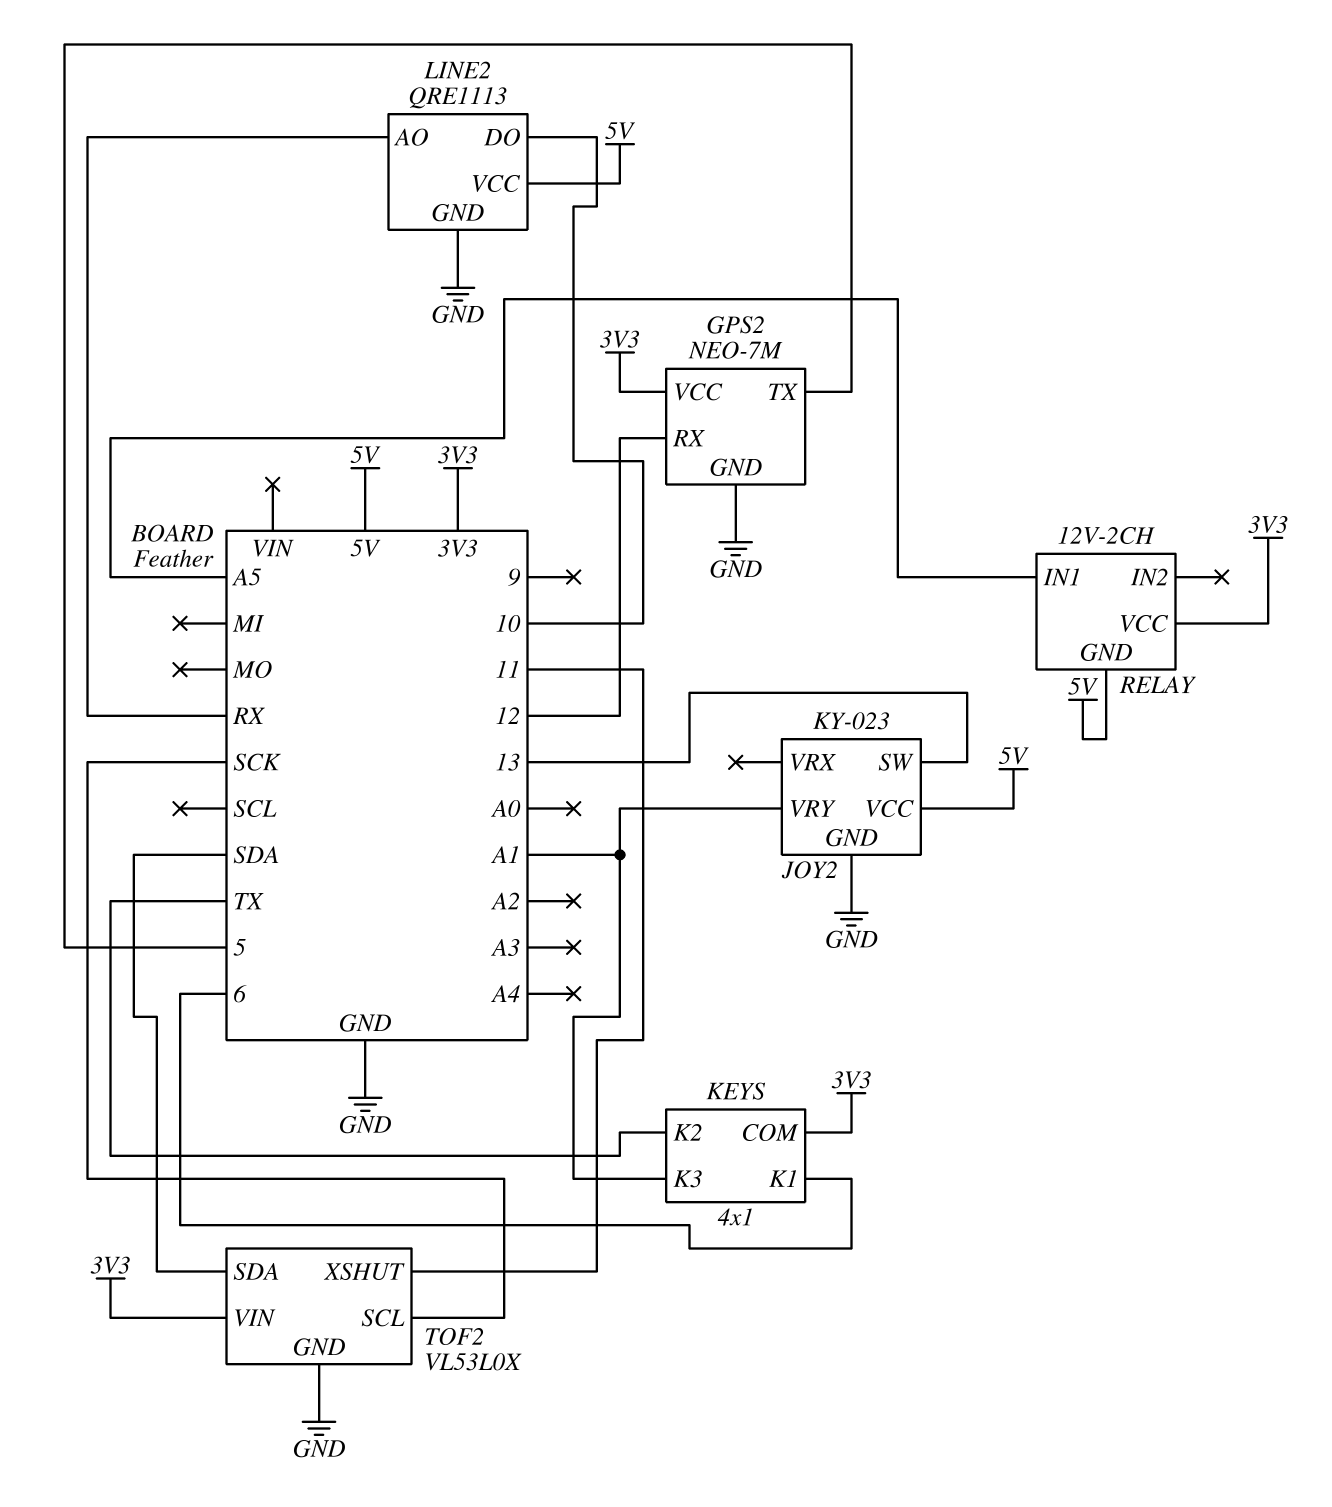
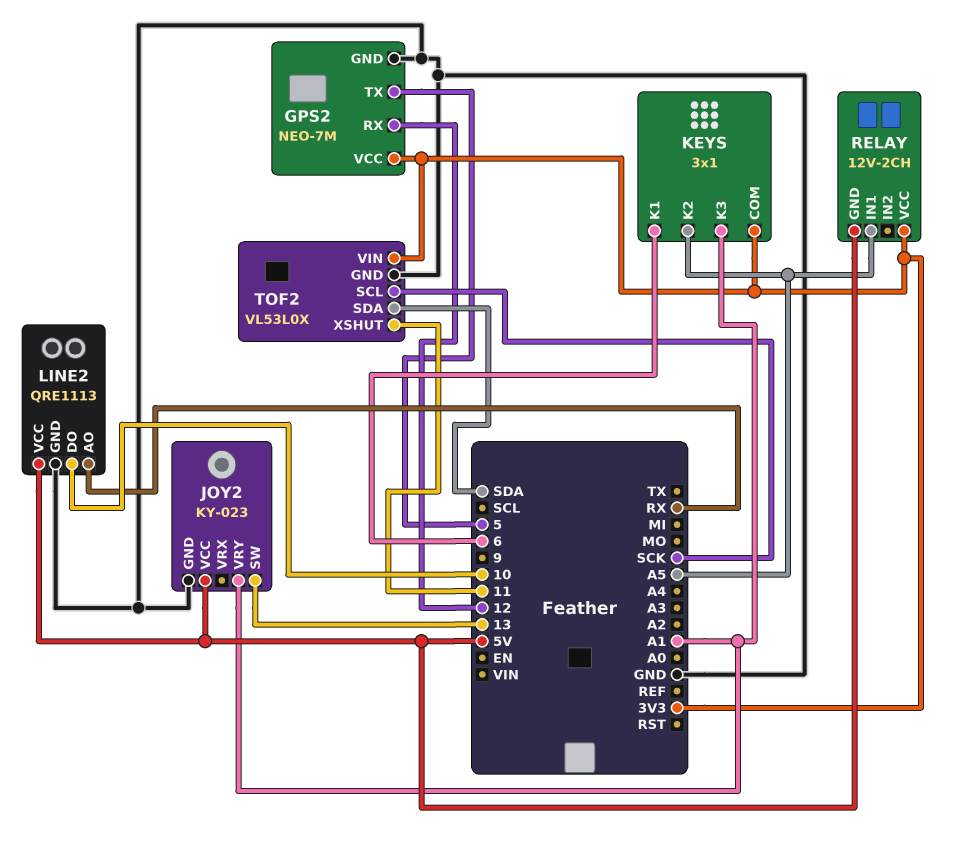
KEYS: 4x1 -> 3x1
KEYS pin K2: TX -> A5

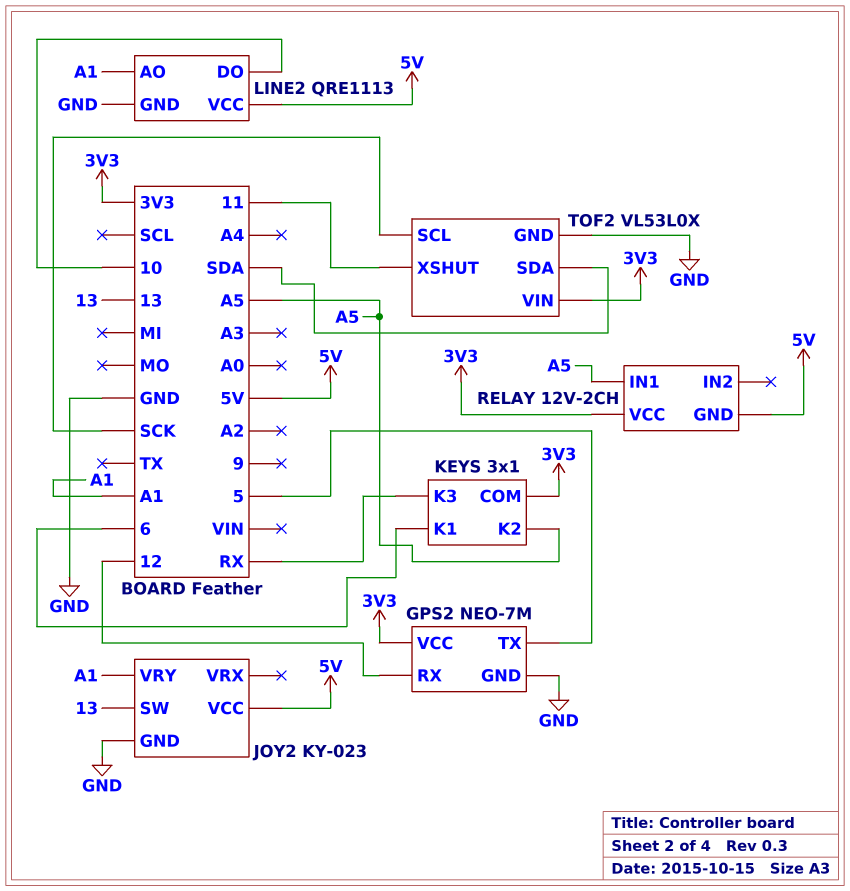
KEYS pin K3: A1 -> RX
LINE2 pin AO: RX -> A1

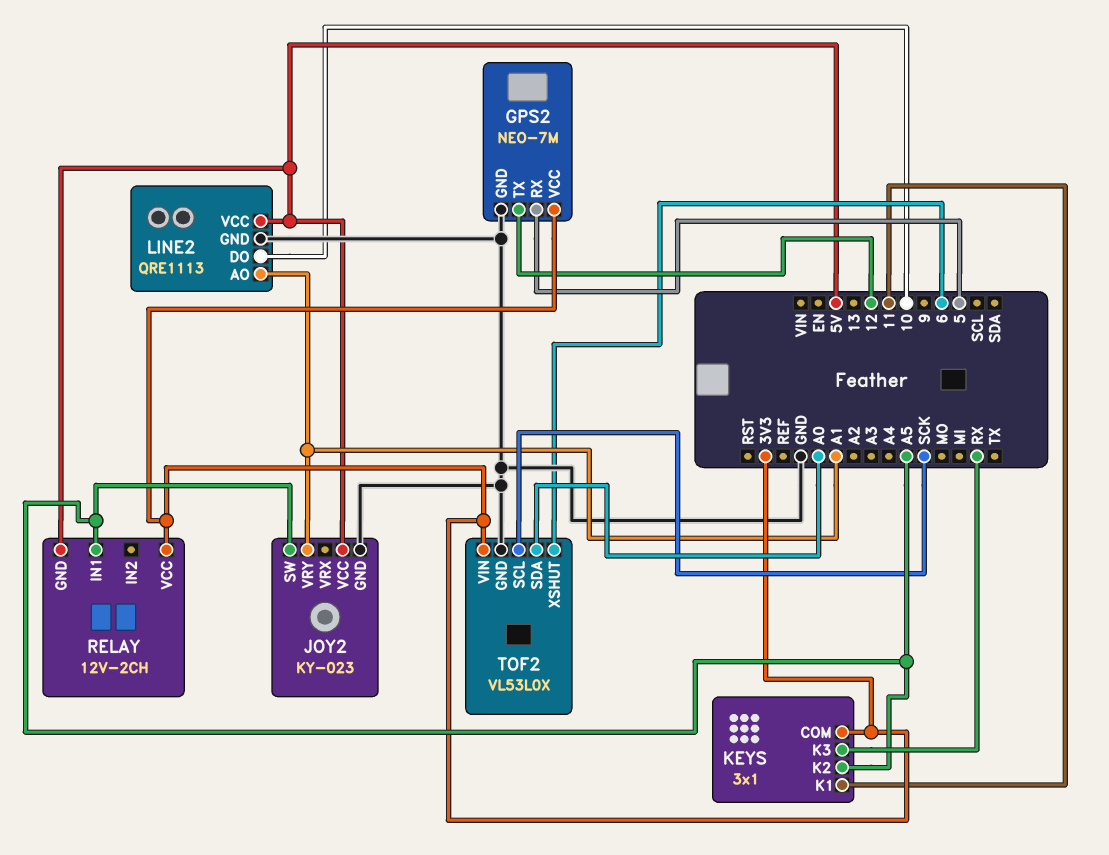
GPS2 pin RX: 12 -> 5
GPS2 pin TX: 5 -> 12
JOY2 pin SW: 13 -> A5
KEYS pin K1: 6 -> 11
TOF2 pin SDA: SDA -> A0
TOF2 pin XSHUT: 11 -> 6

